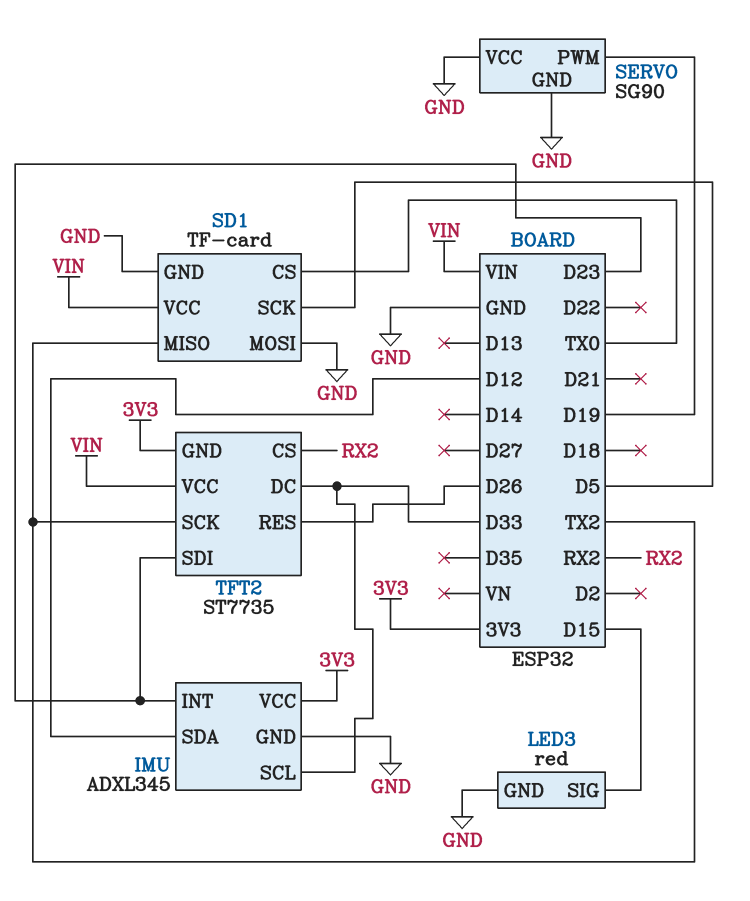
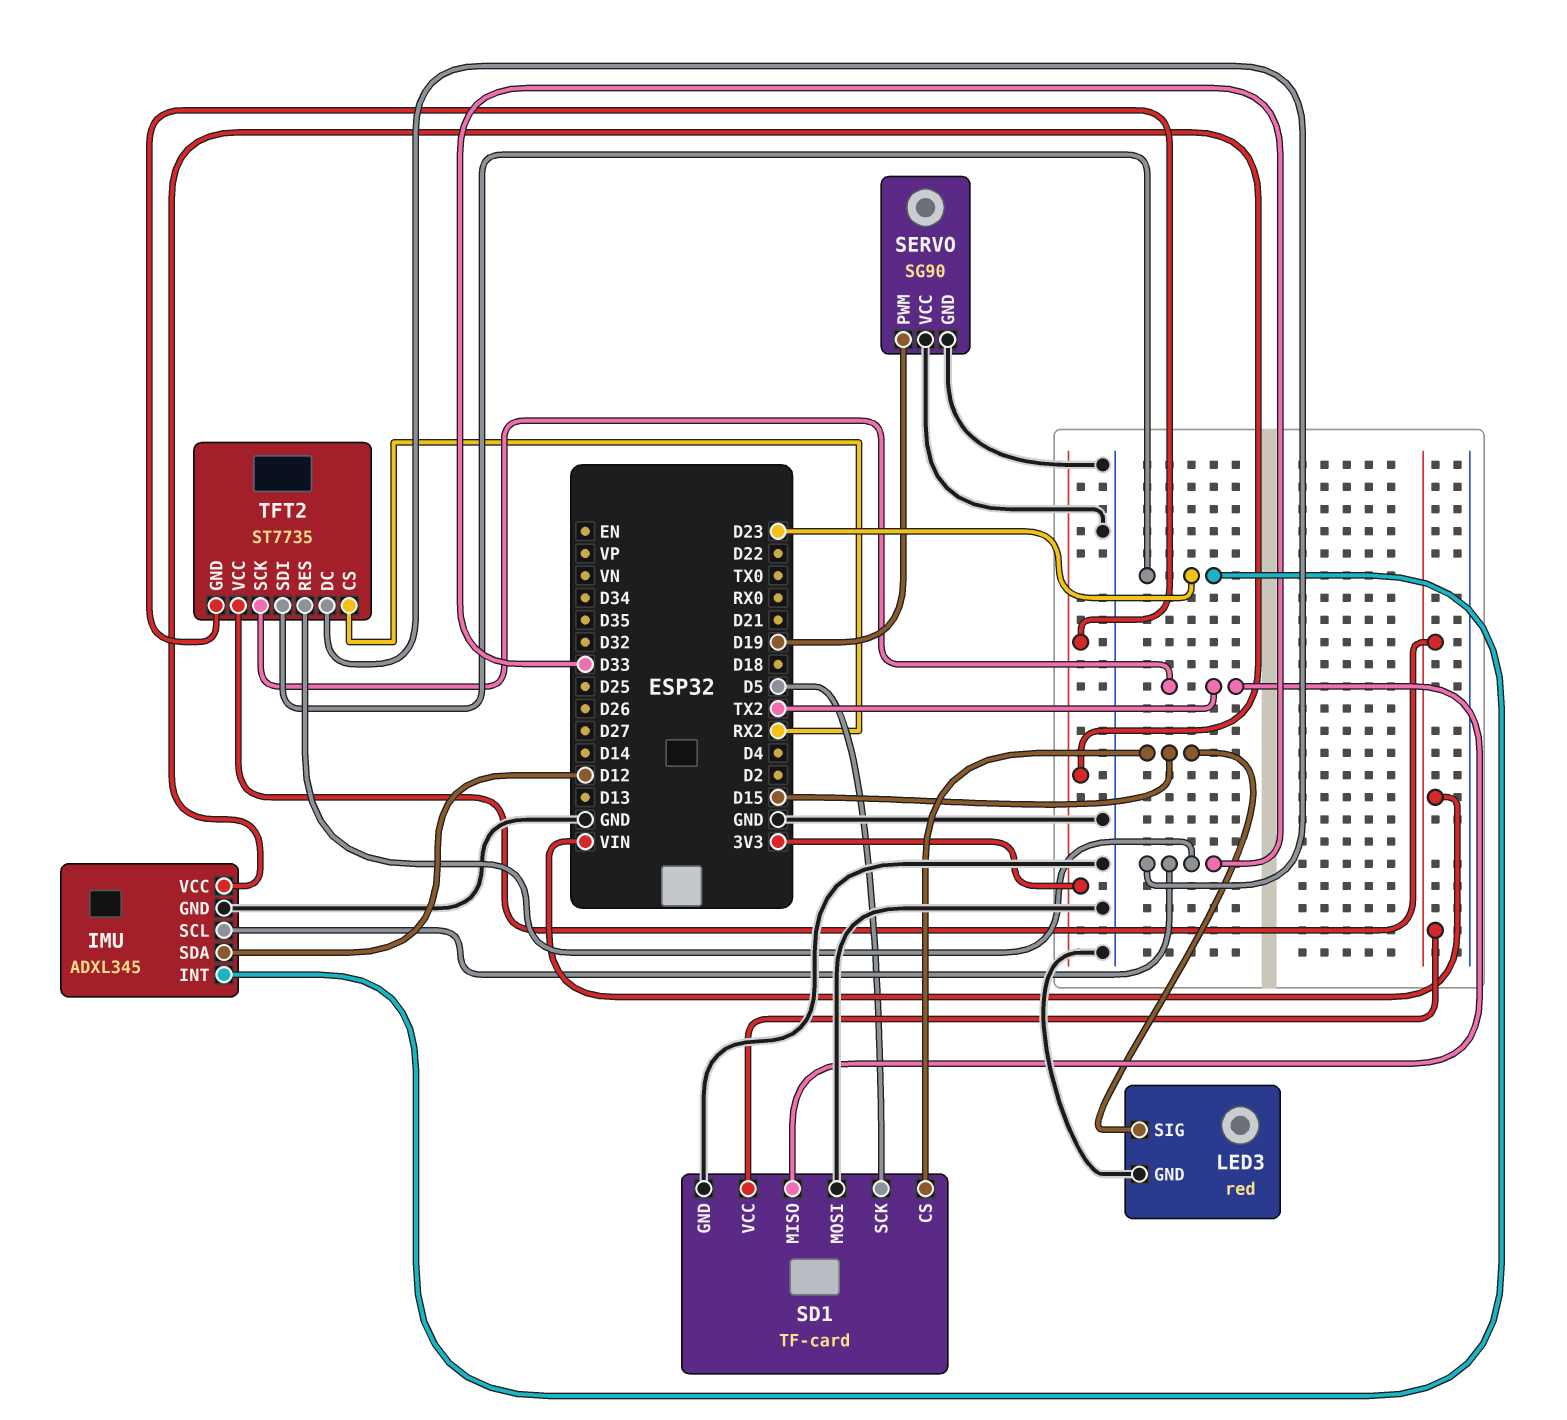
SD1 pin CS: TX0 -> D15
TFT2 pin RES: D26 -> D33

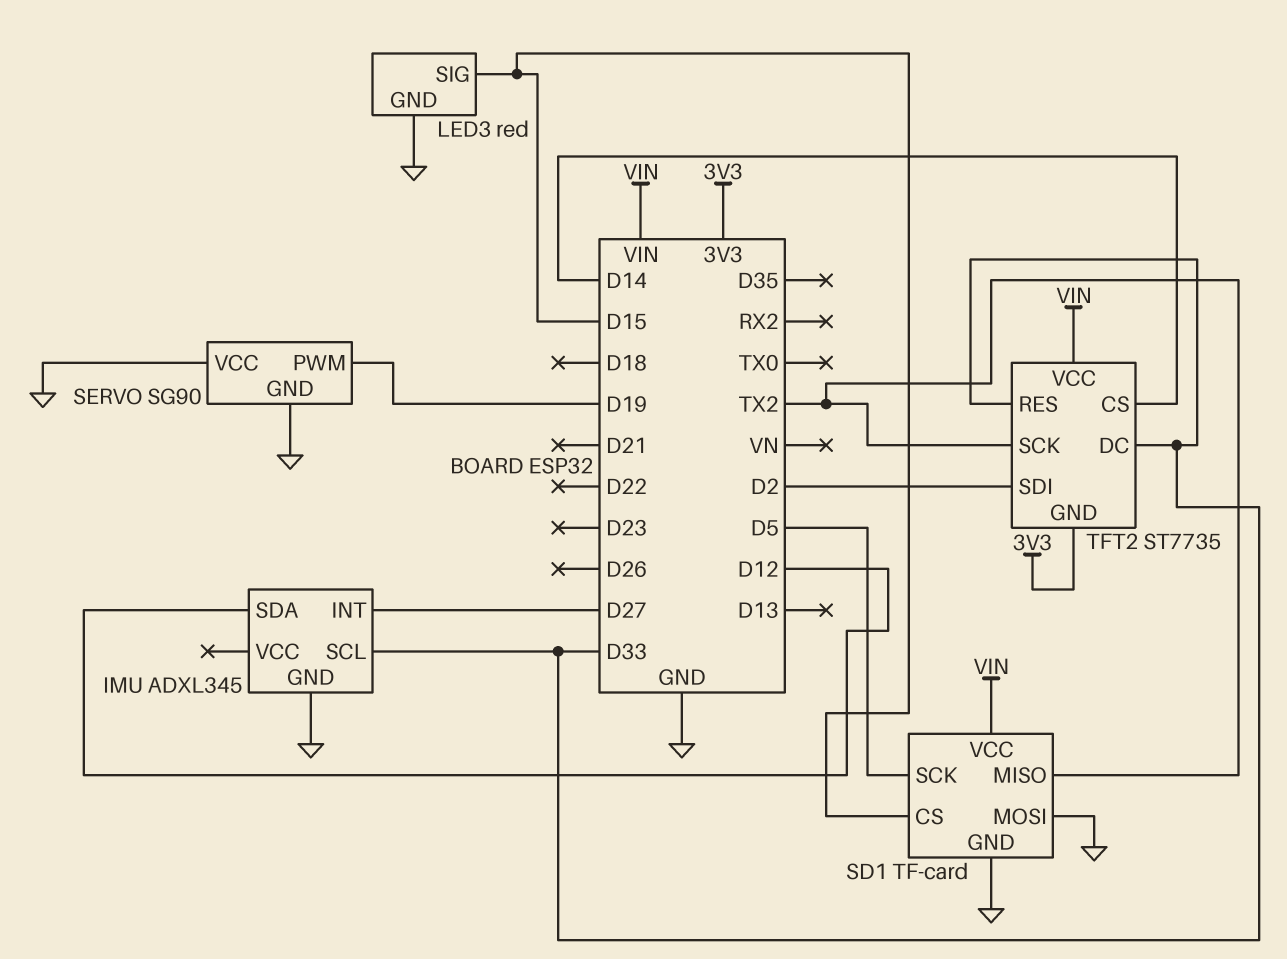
IMU pin INT: D23 -> D27
IMU pin VCC: 3V3 -> none
TFT2 pin CS: RX2 -> D14
TFT2 pin SDI: D23 -> D2

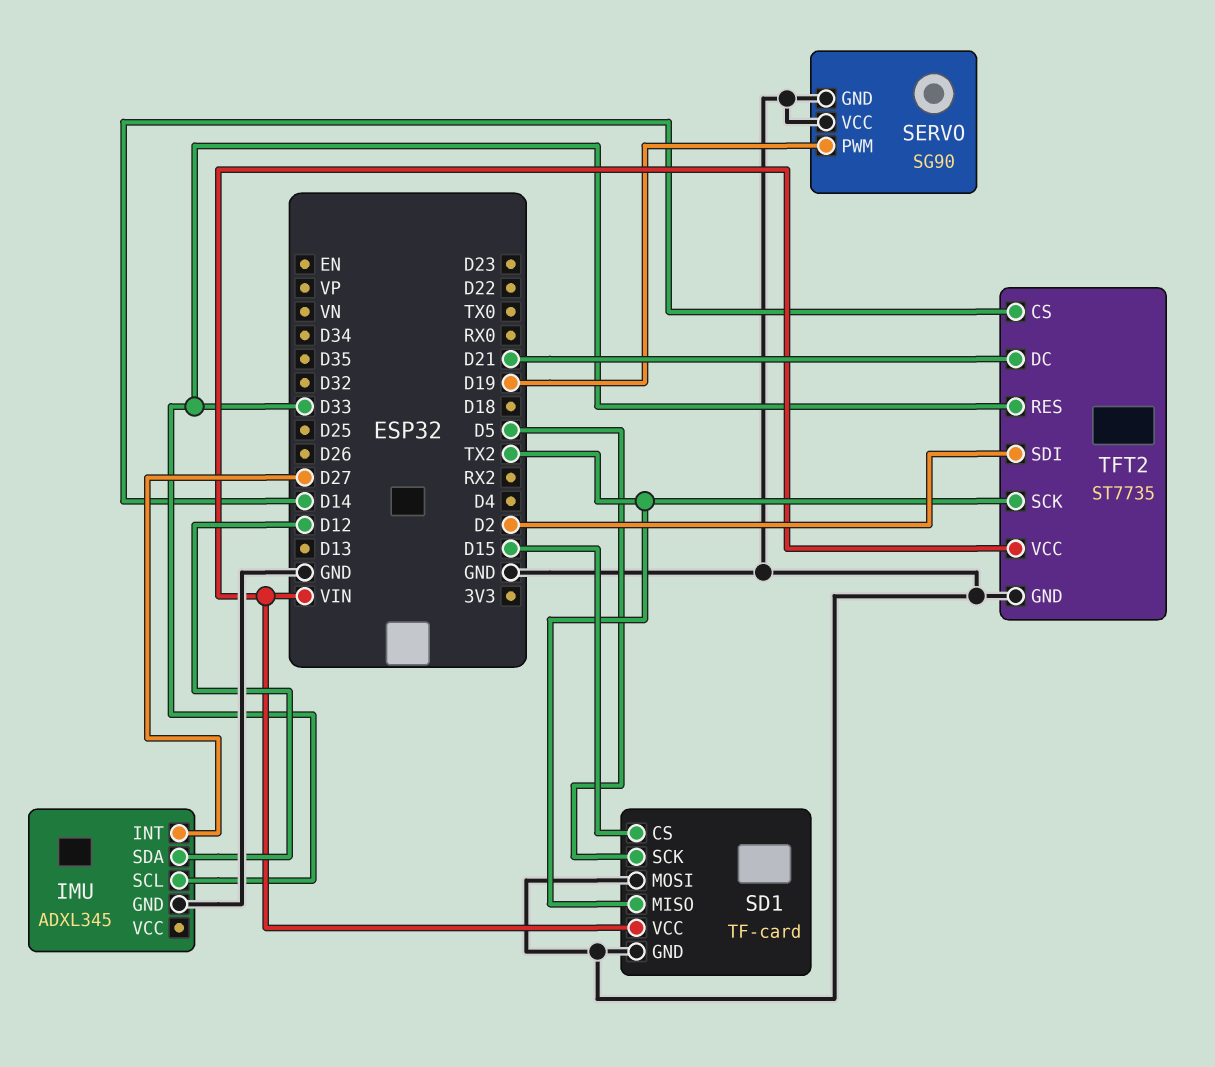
LED3: red -> none
LED3 pin GND: GND -> none
LED3 pin SIG: D15 -> none
TFT2 pin DC: D33 -> D21
TFT2 pin GND: 3V3 -> GND

